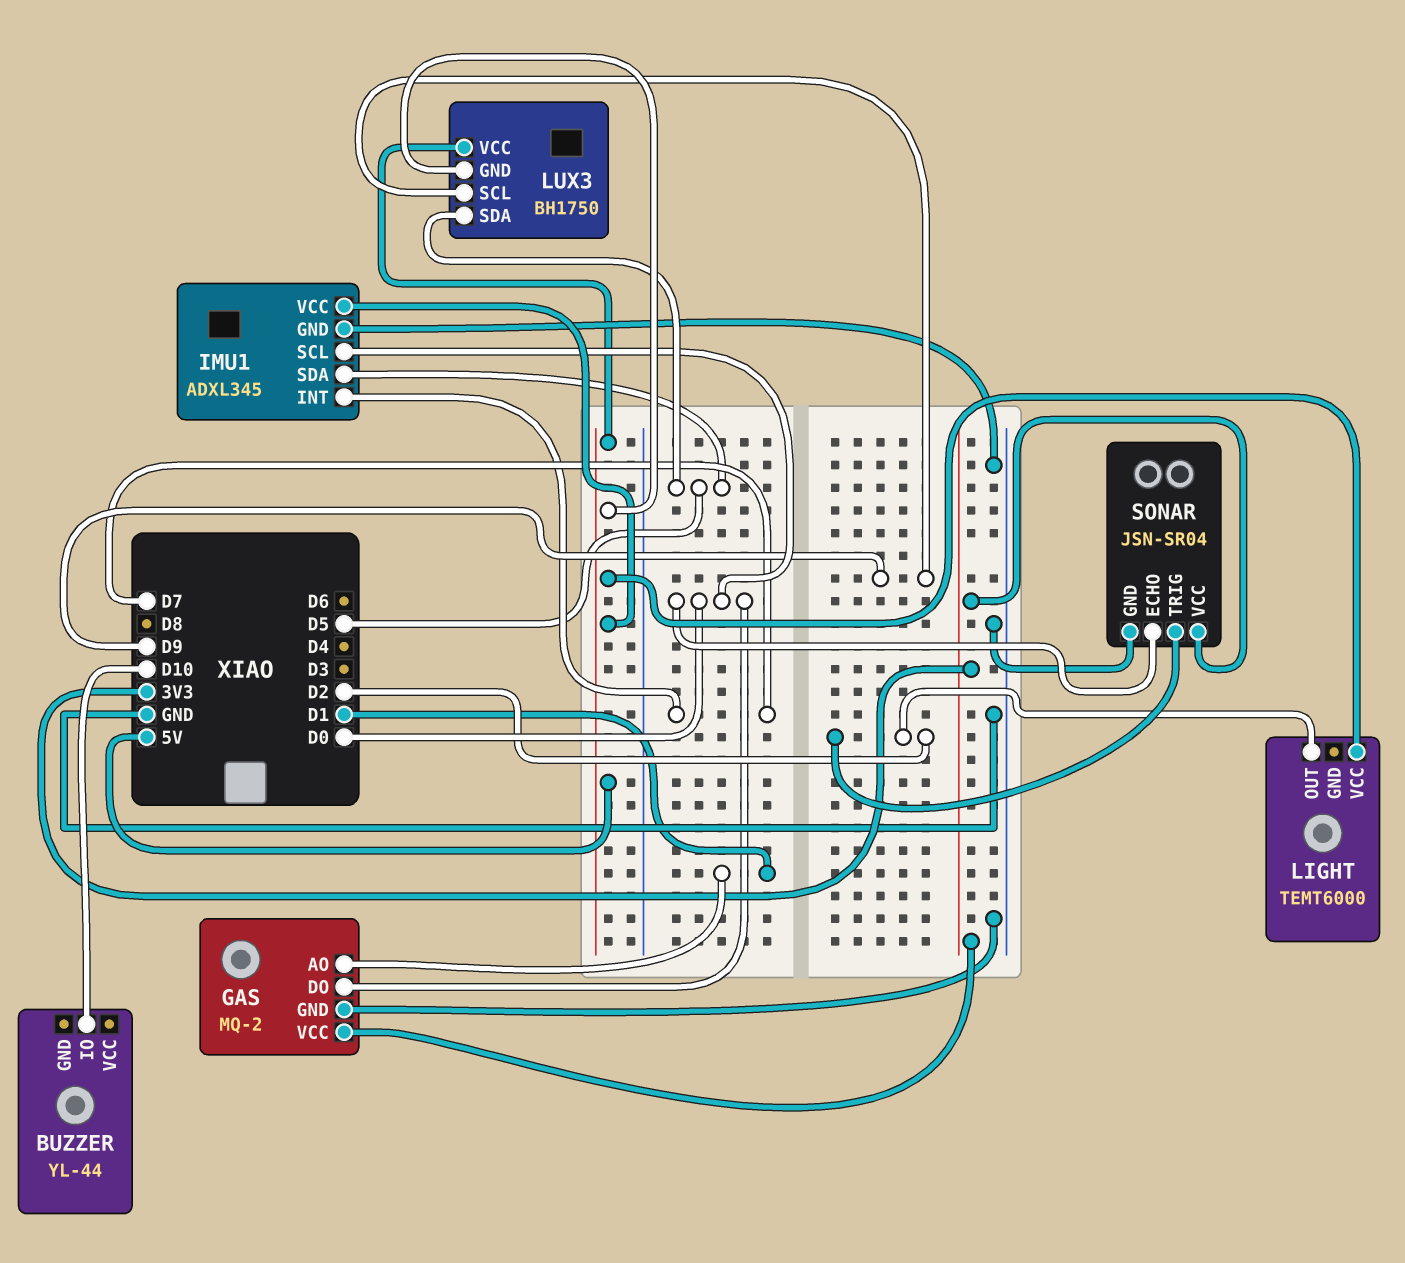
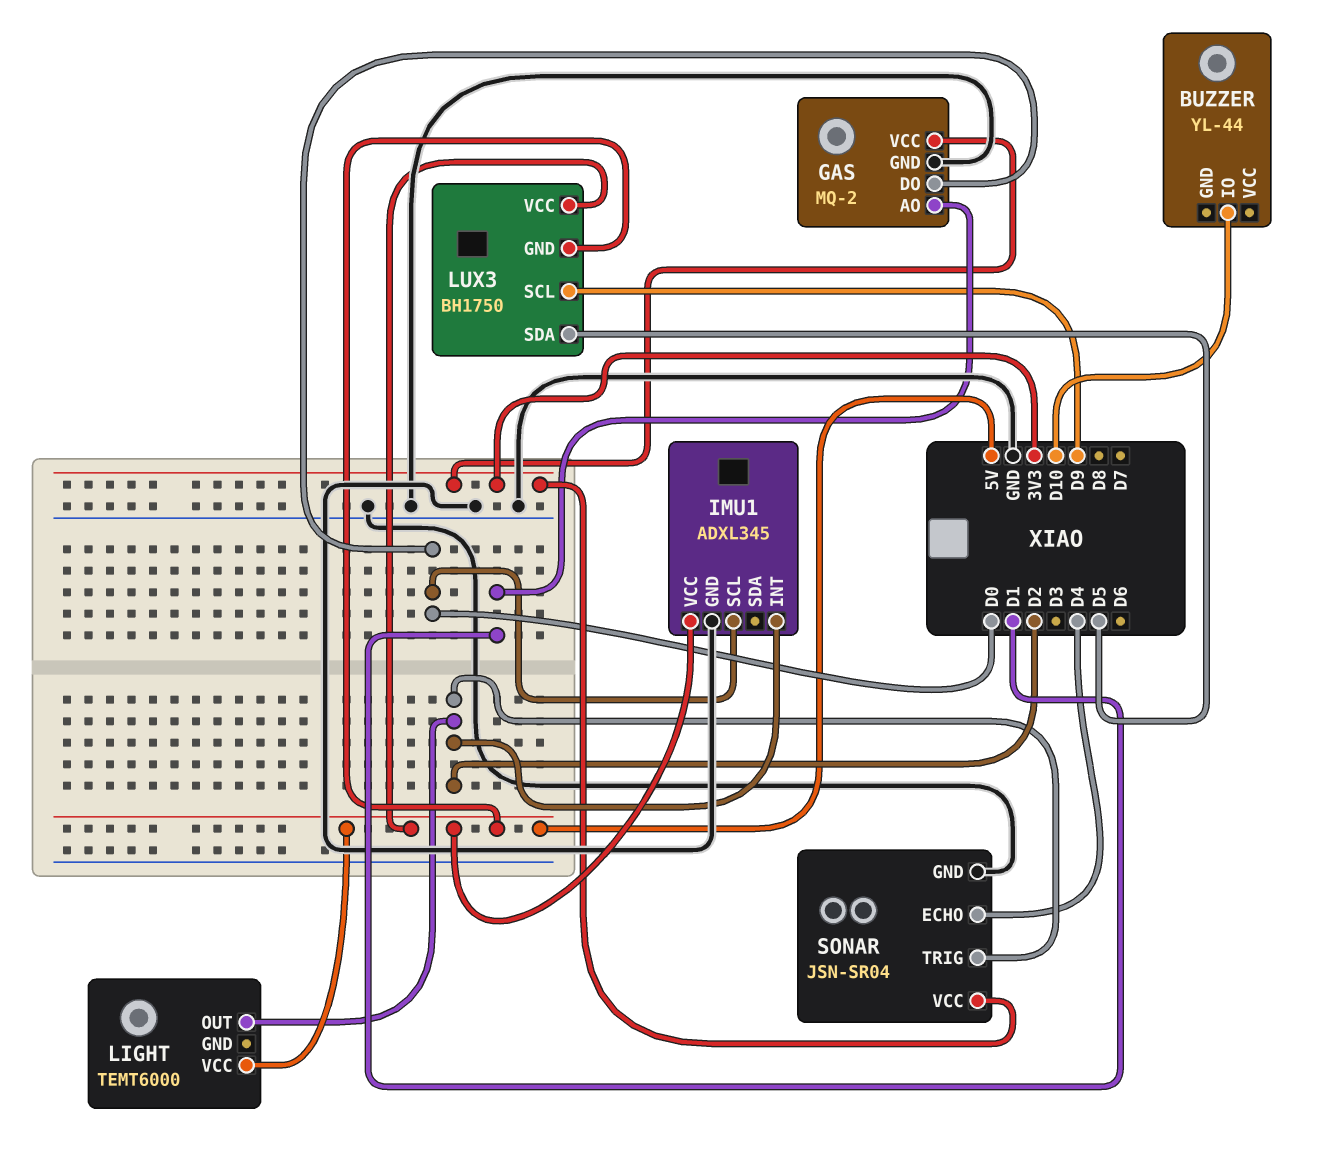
IMU1 pin INT: D7 -> D2
IMU1 pin SDA: D5 -> none
SONAR pin ECHO: D0 -> D4

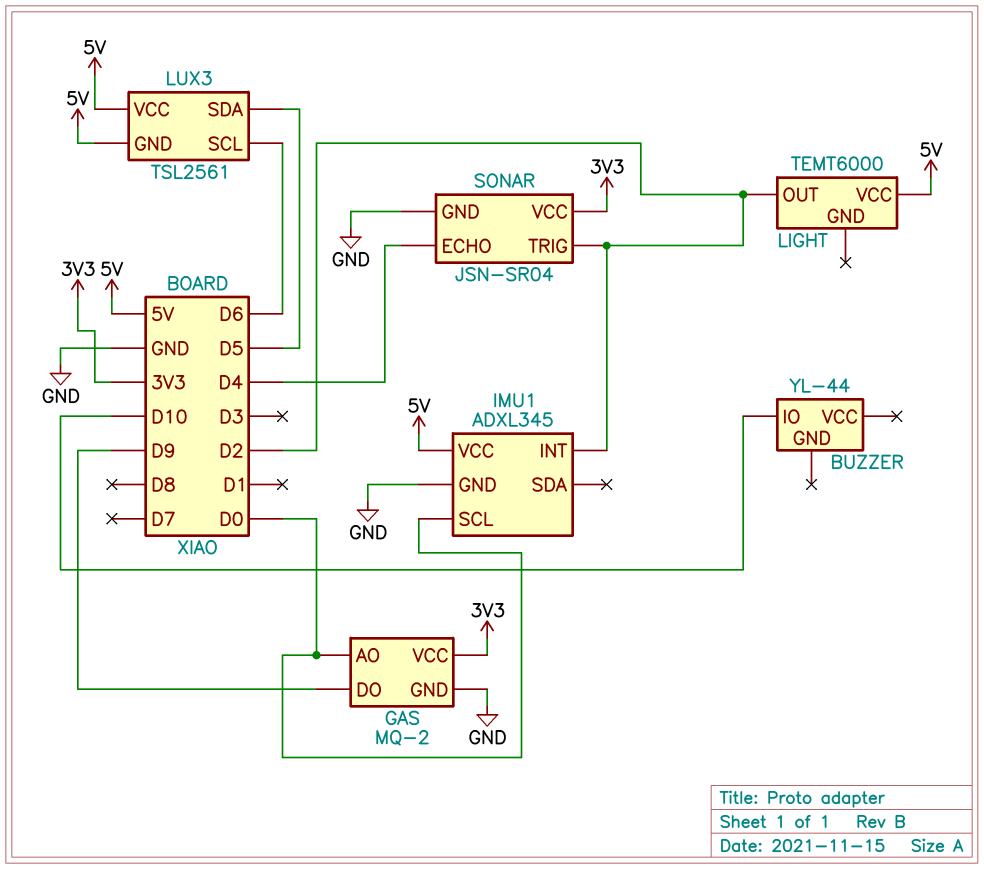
GAS pin AO: D1 -> D0
GAS pin DO: D0 -> D9
LUX3: BH1750 -> TSL2561
LUX3 pin SCL: D9 -> D6

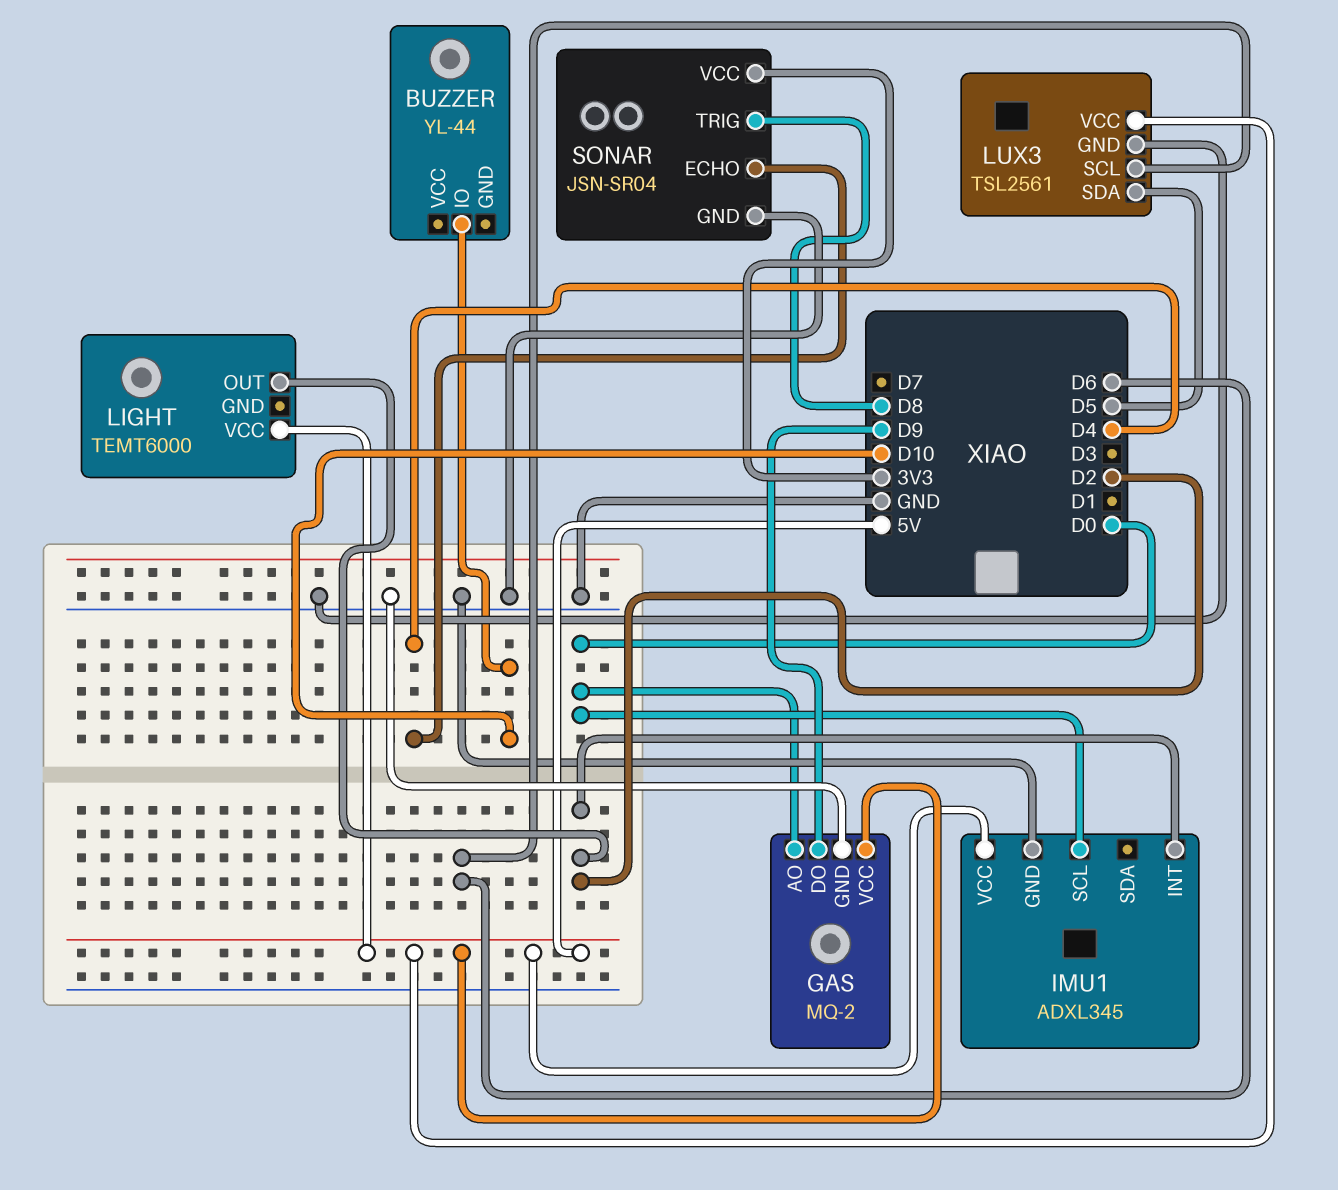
GAS pin VCC: 3V3 -> 5V
LUX3 pin GND: 5V -> GND
SONAR pin TRIG: D2 -> D8

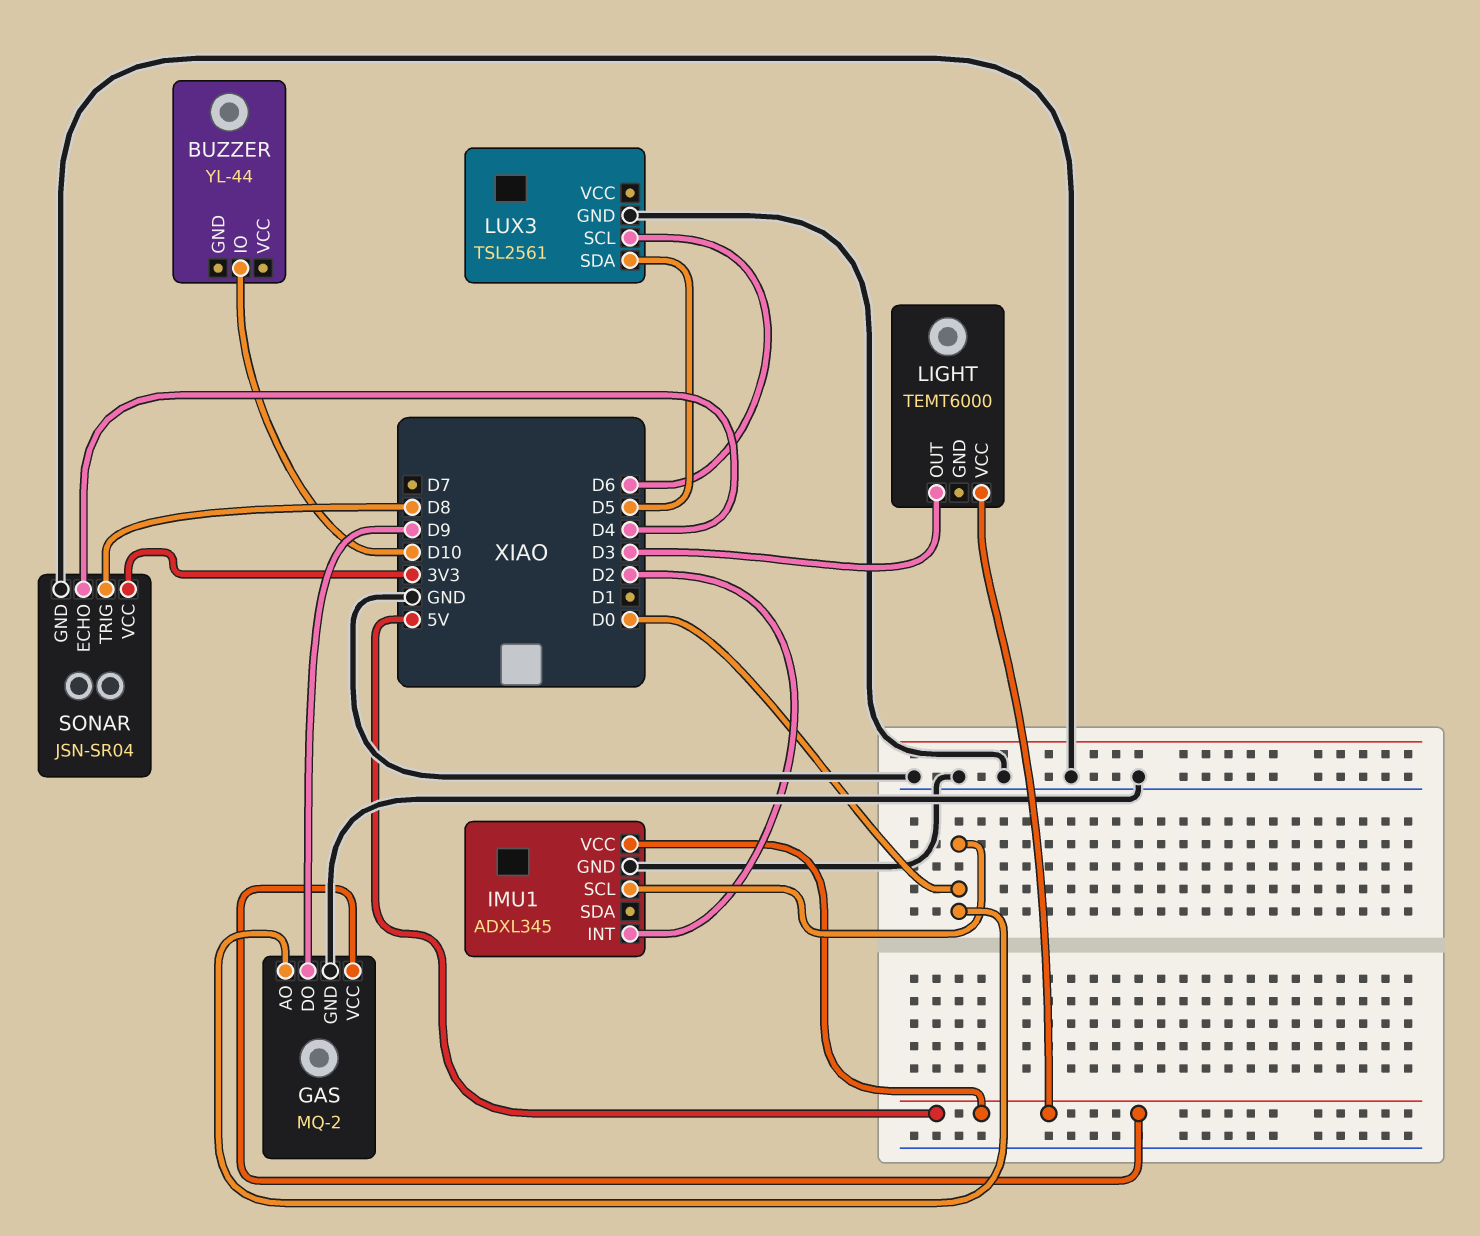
LIGHT pin OUT: D2 -> D3
LUX3 pin VCC: 5V -> none

